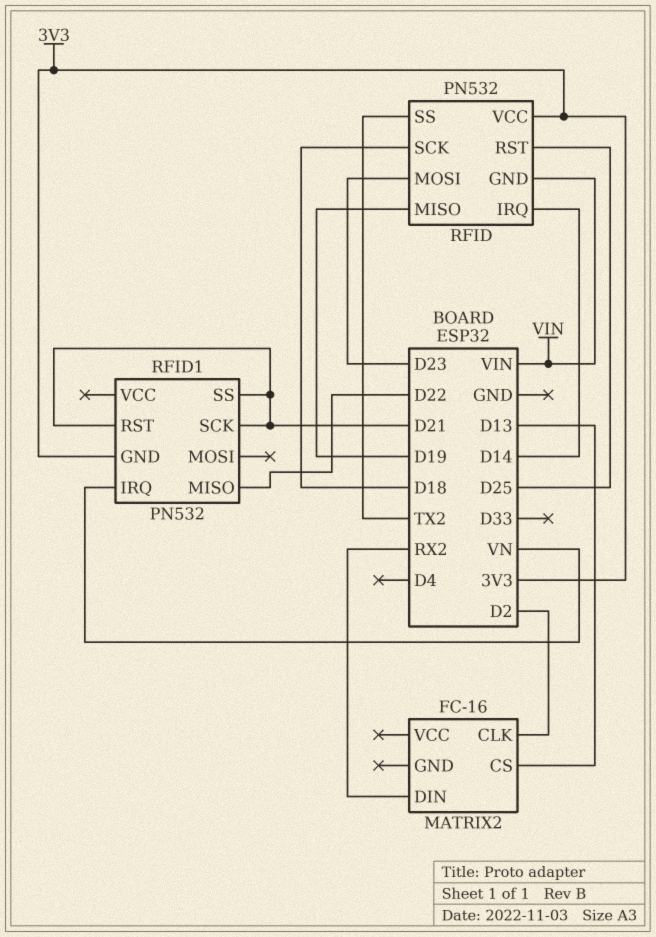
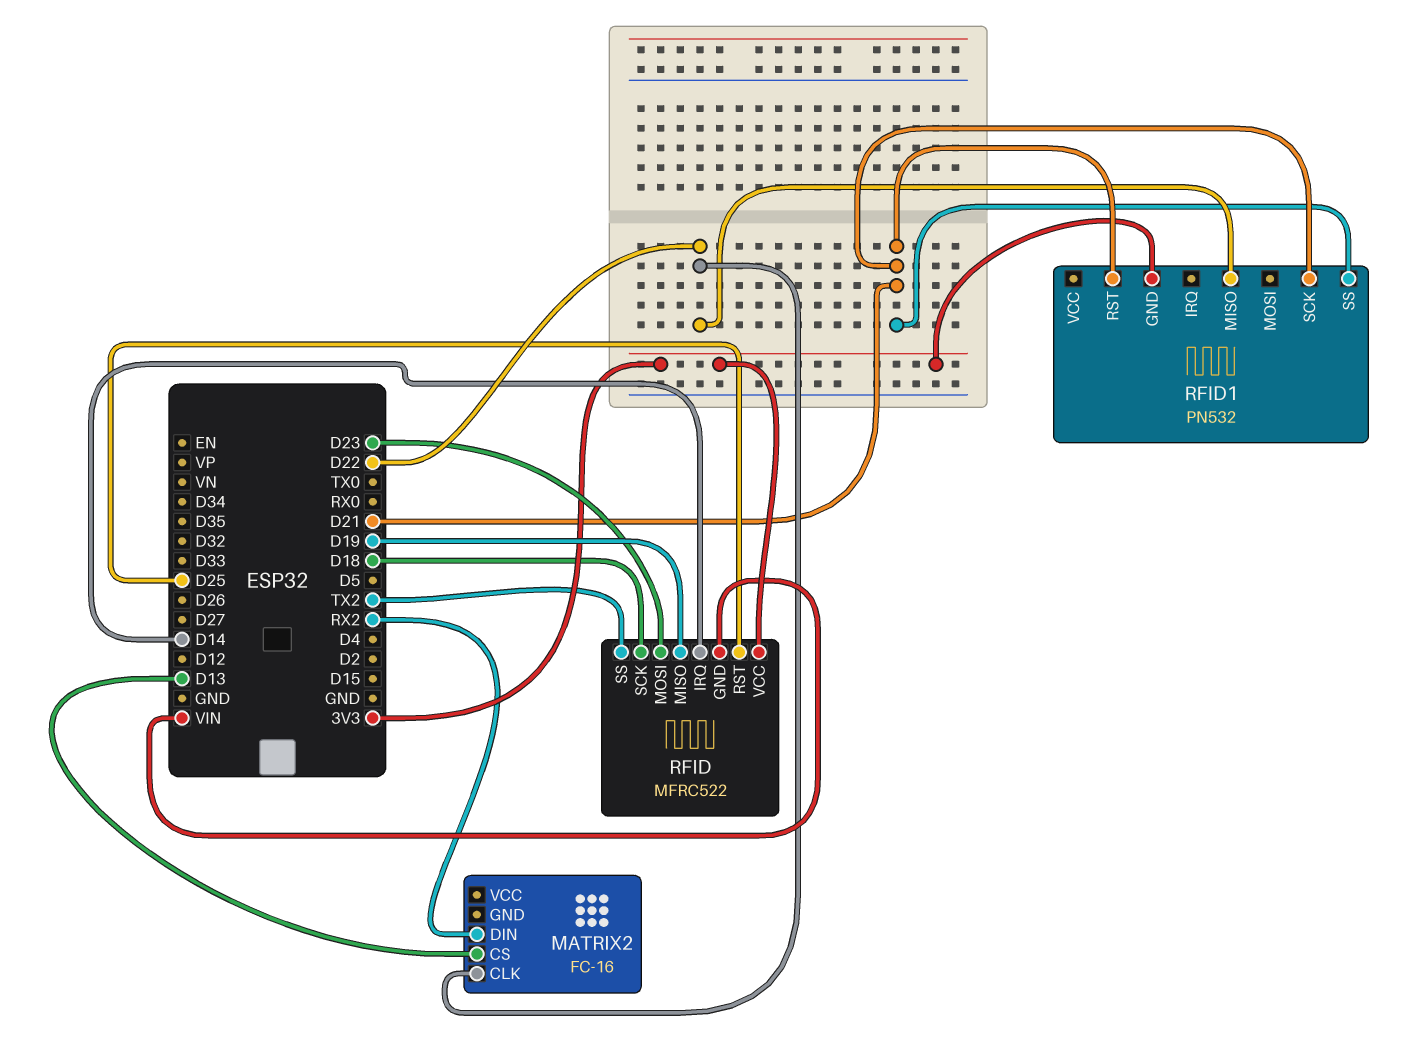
MATRIX2 pin CLK: D2 -> D22
RFID: PN532 -> MFRC522
RFID1 pin IRQ: VN -> none

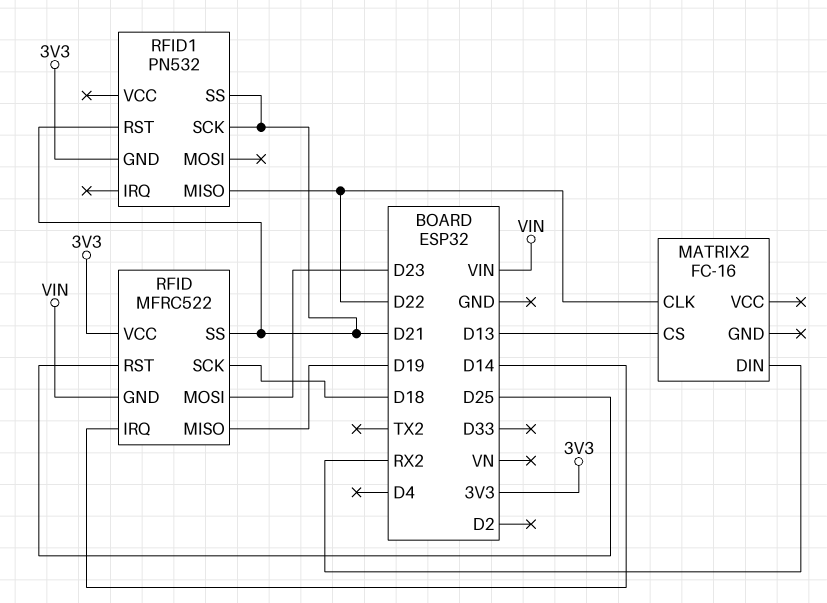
RFID pin SS: TX2 -> D21

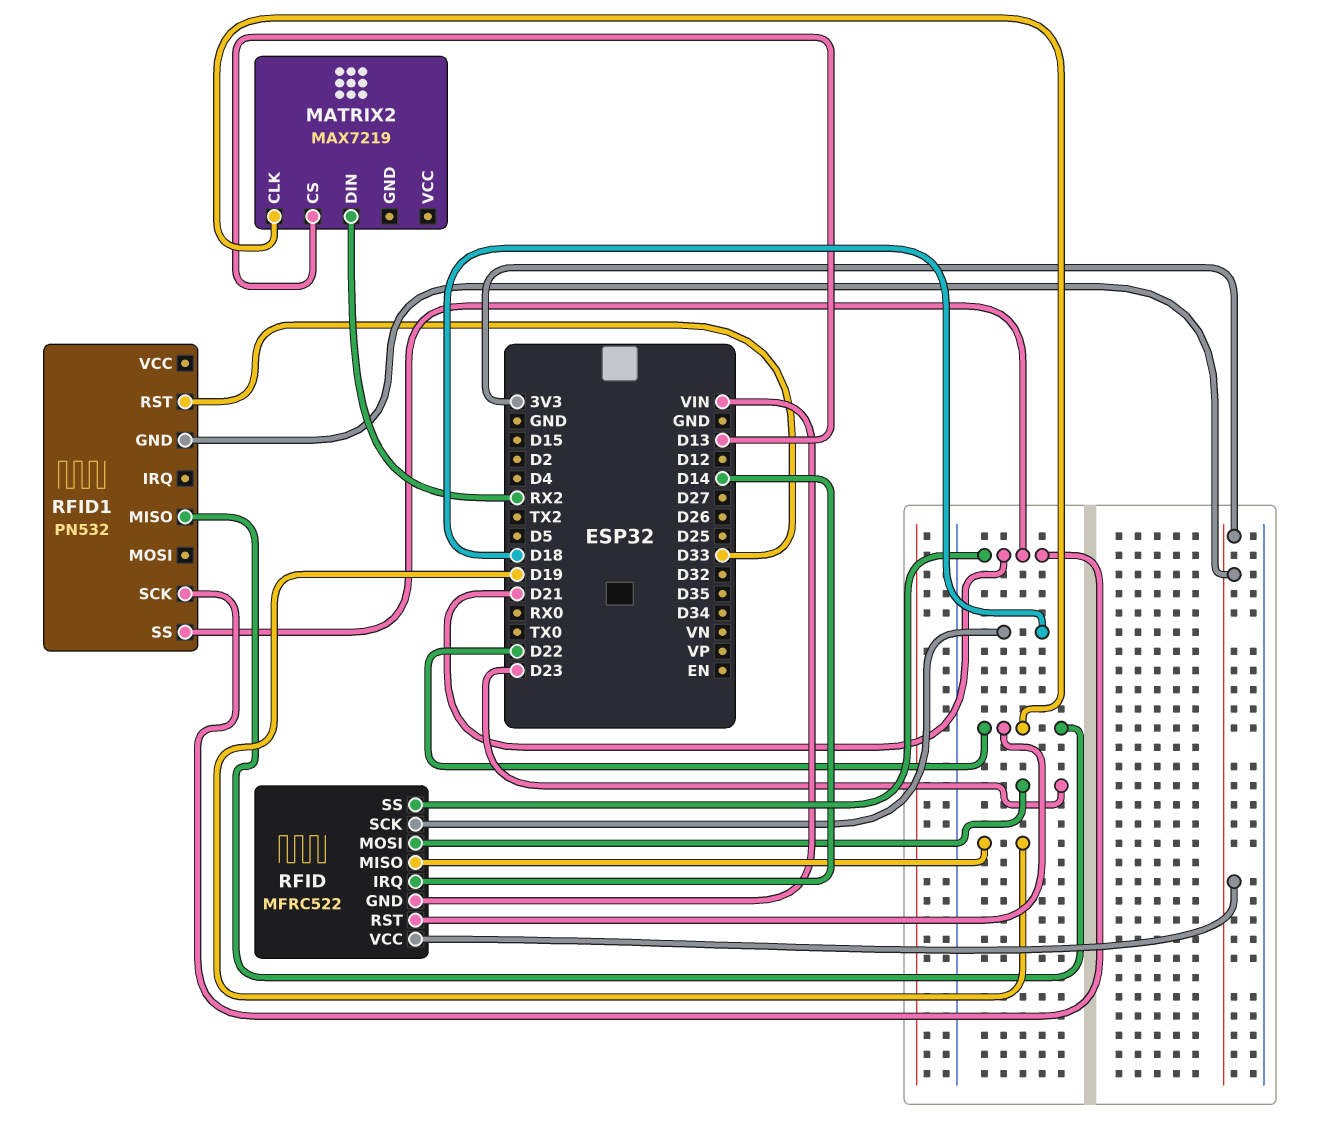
MATRIX2: FC-16 -> MAX7219
RFID pin RST: D25 -> D22
RFID1 pin RST: D21 -> D33

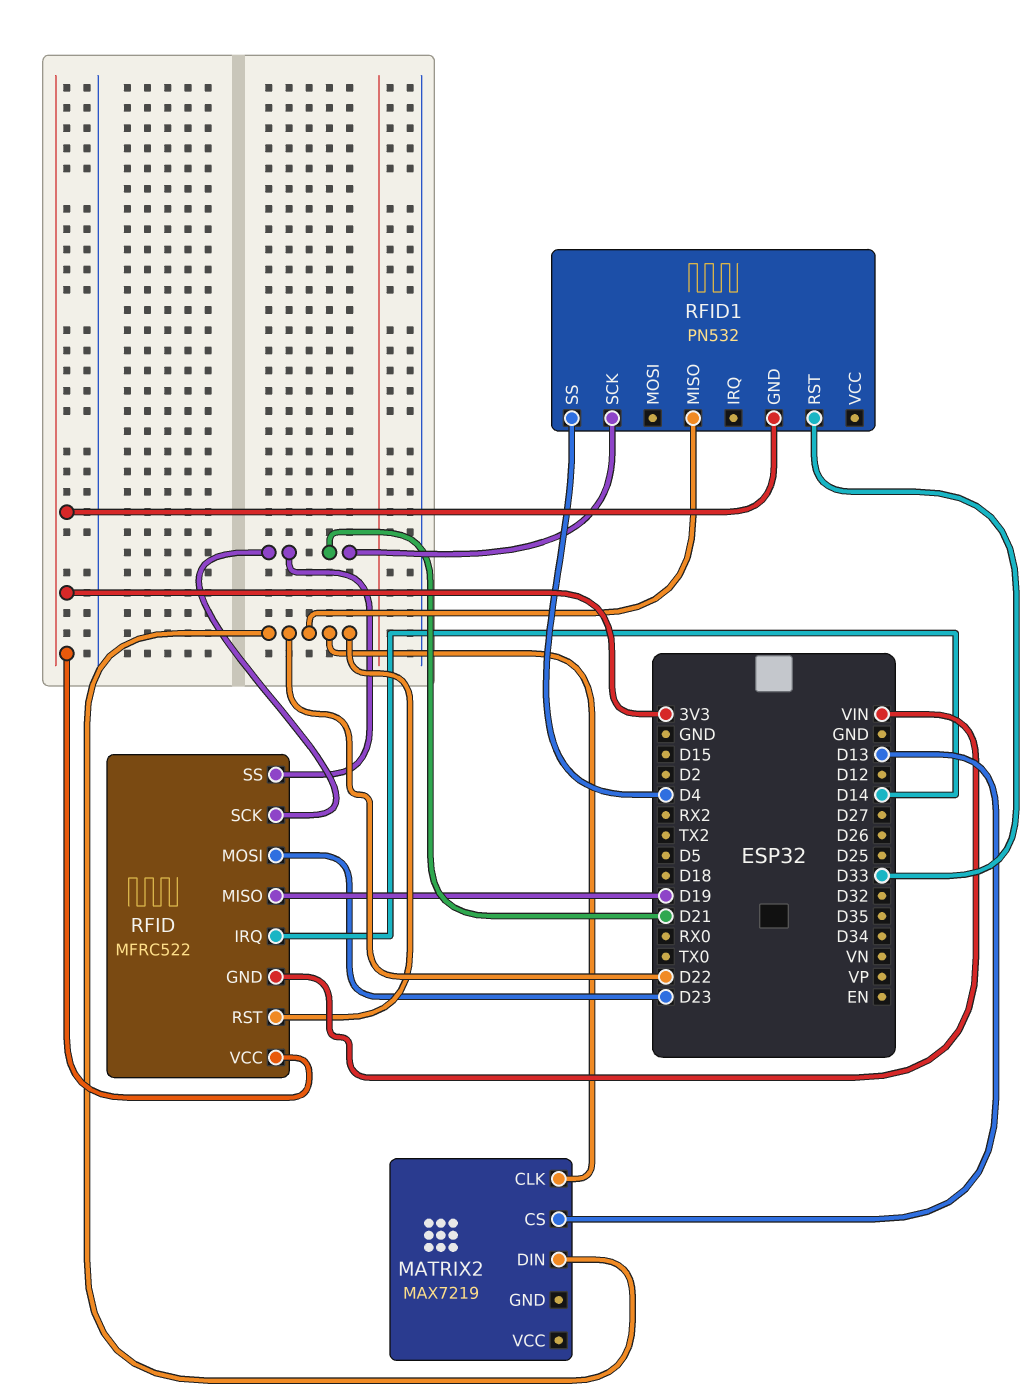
MATRIX2 pin DIN: RX2 -> D22
RFID pin SCK: D18 -> D21
RFID1 pin SS: D21 -> D4

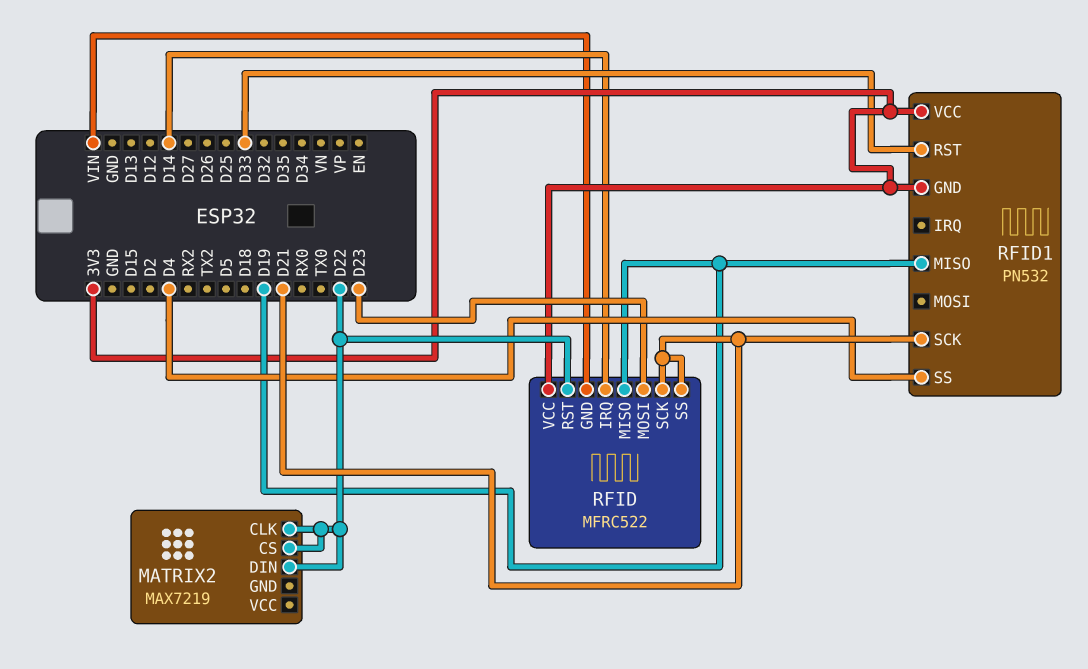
MATRIX2 pin CS: D13 -> D22
RFID1 pin MISO: D22 -> D19
RFID1 pin VCC: none -> 3V3

